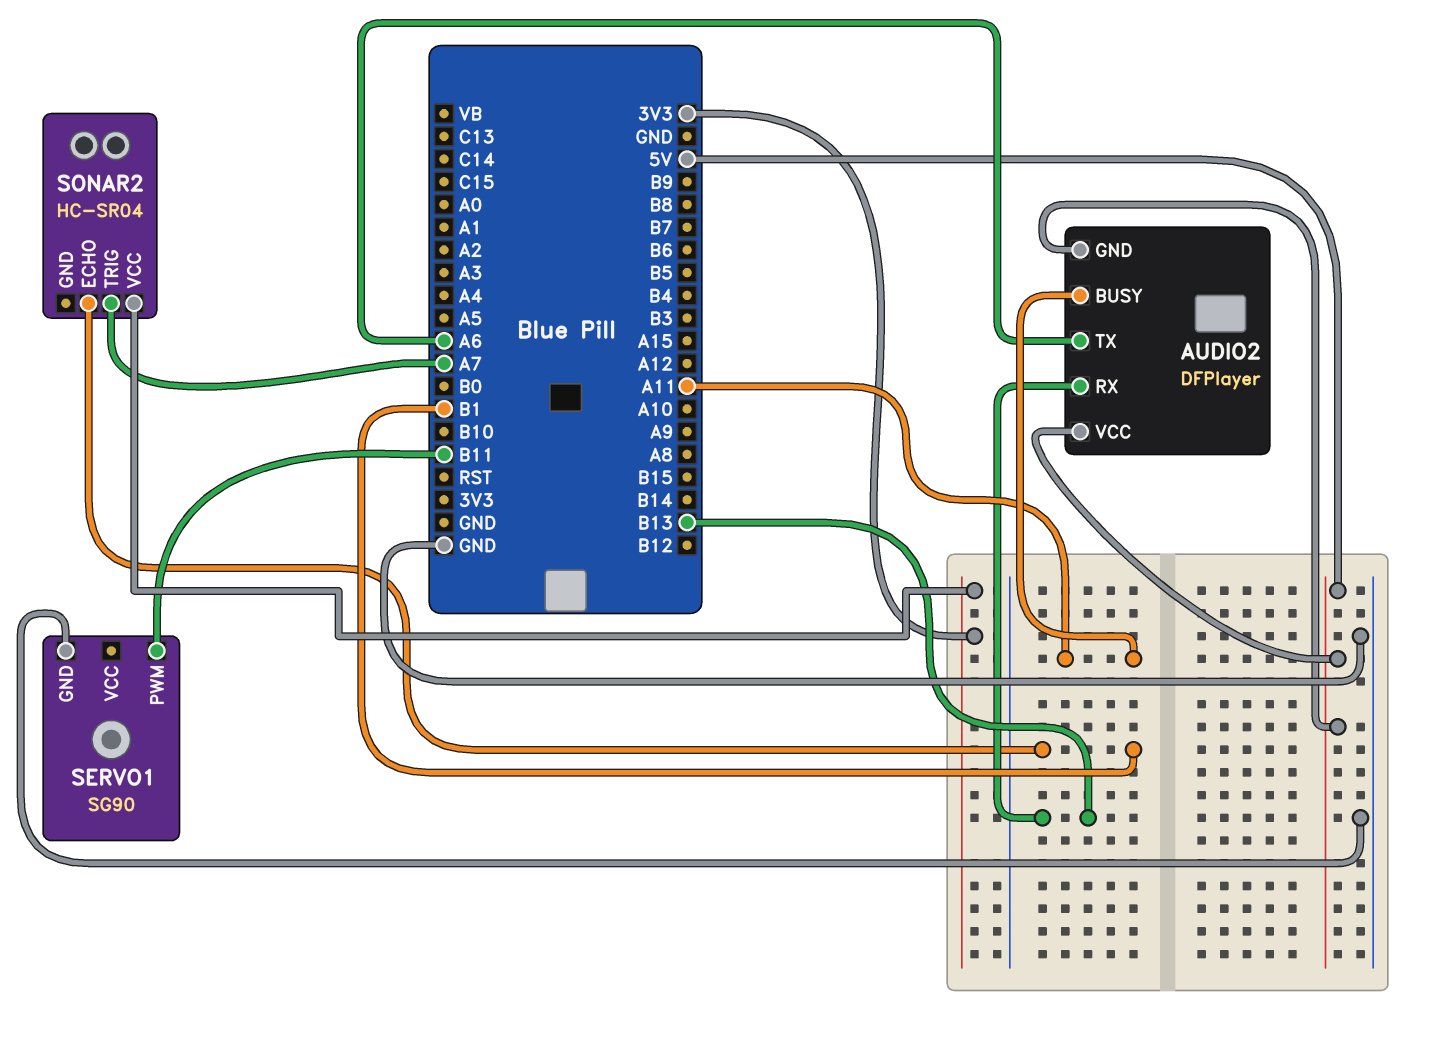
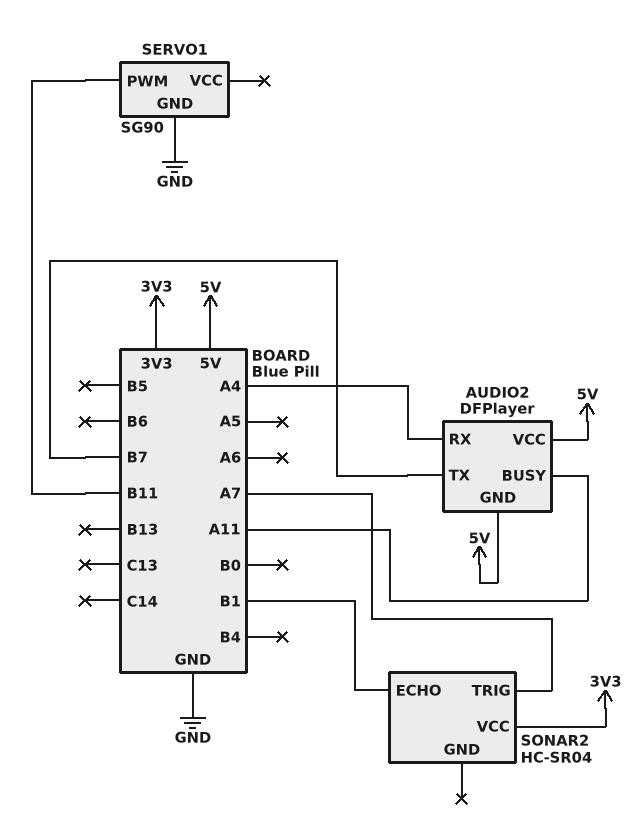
AUDIO2 pin RX: B13 -> A4
AUDIO2 pin TX: A6 -> B7

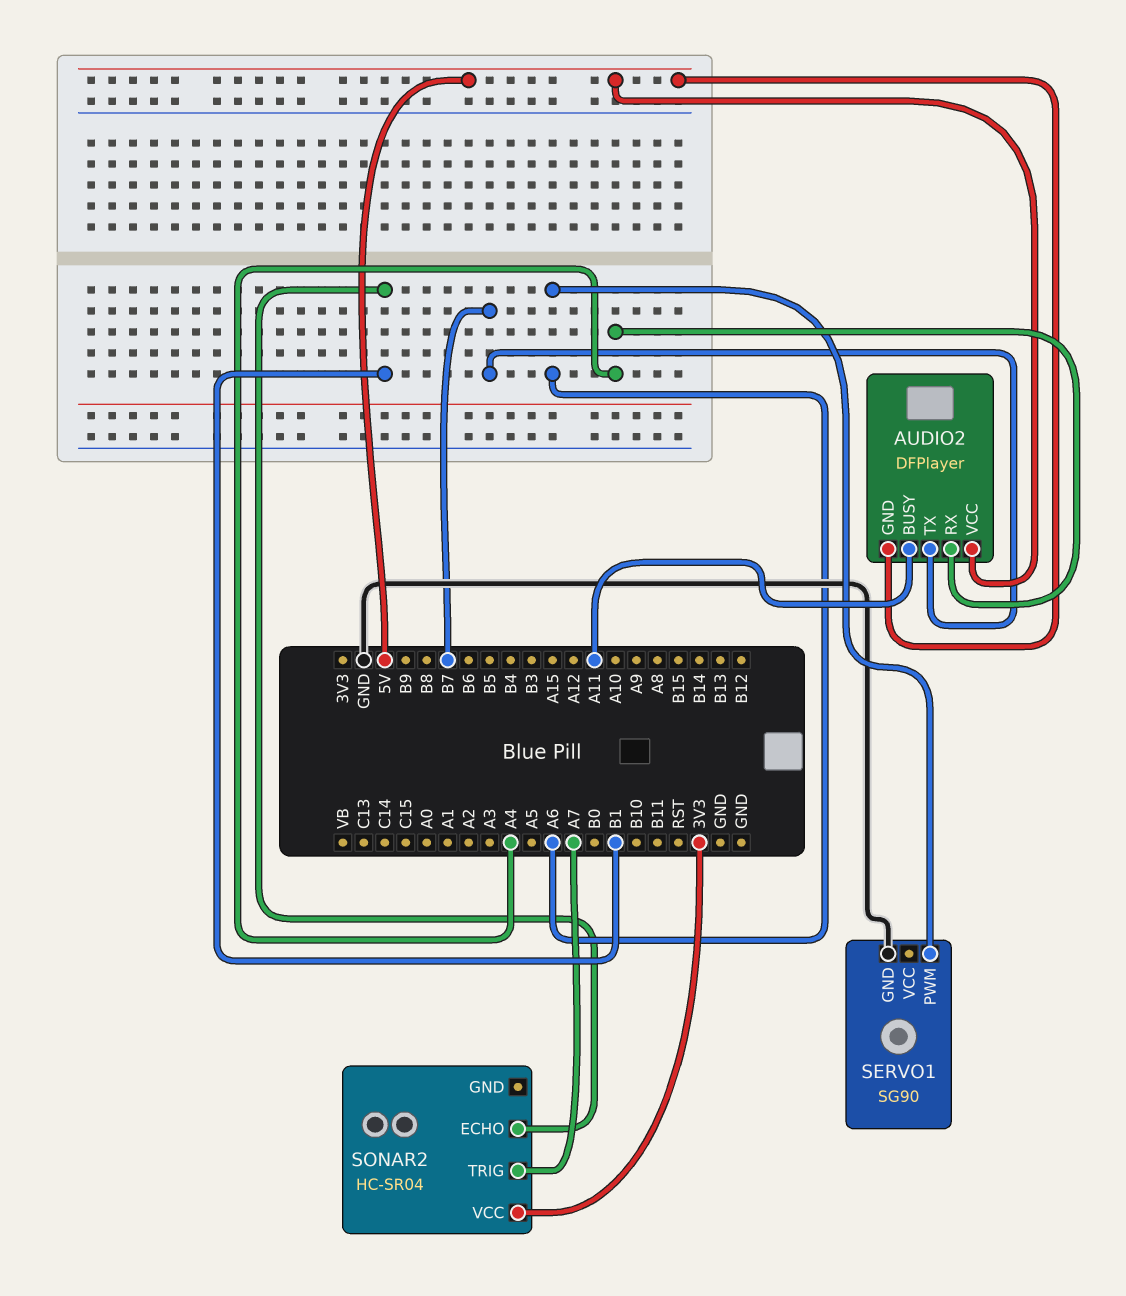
SERVO1 pin PWM: B11 -> A6

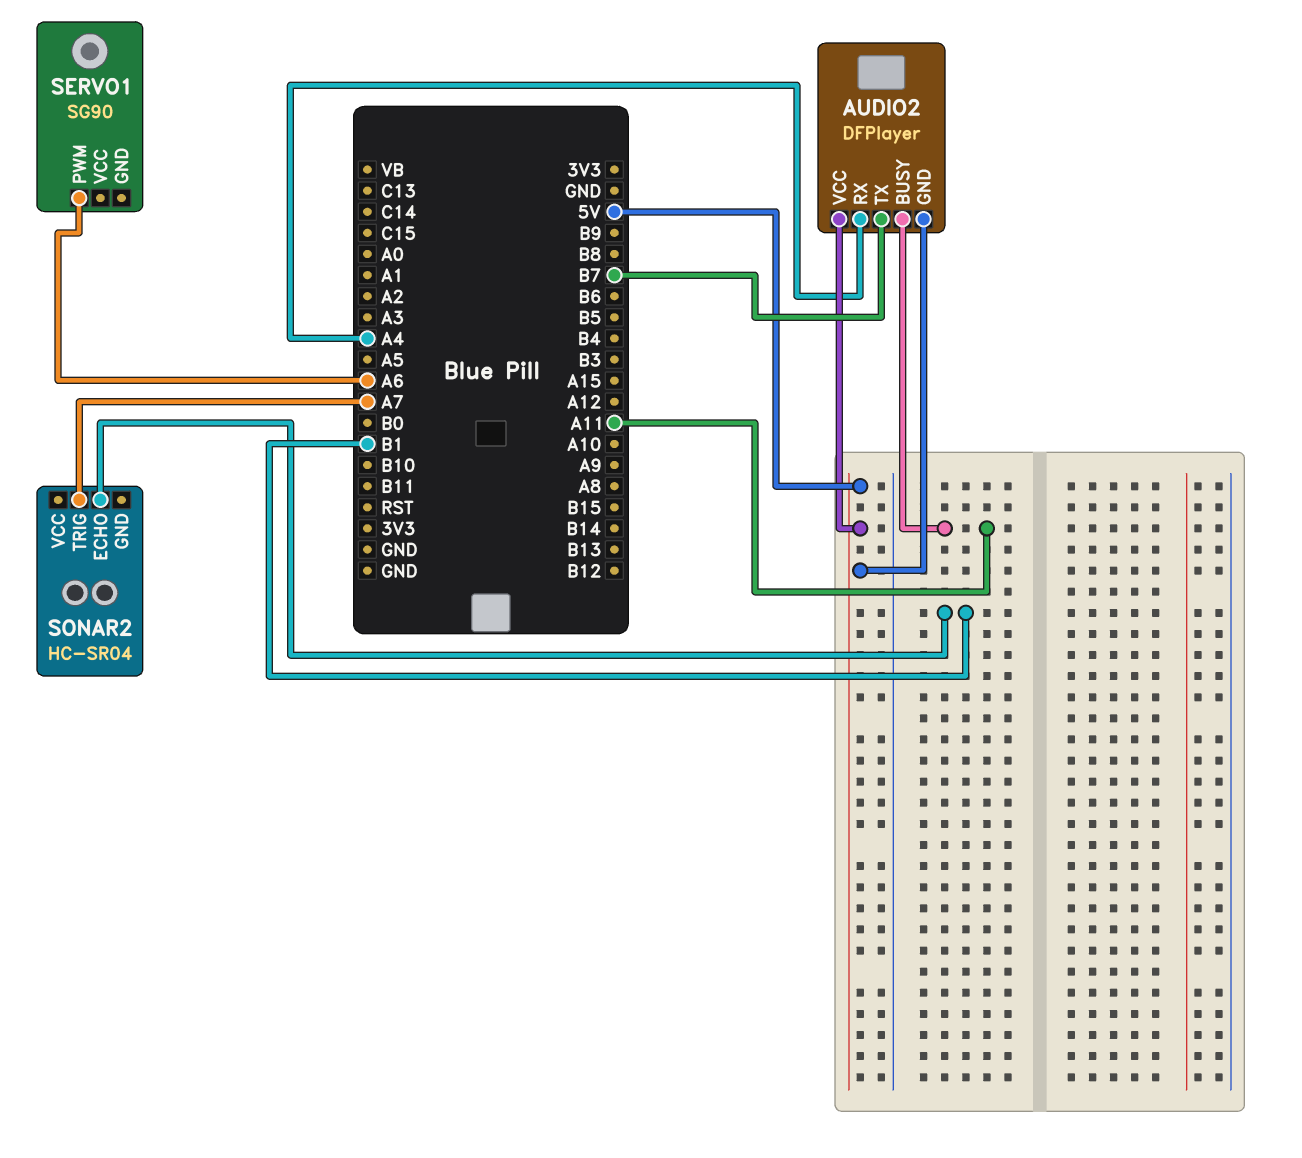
SERVO1 pin GND: GND -> none
SONAR2 pin VCC: 3V3 -> none

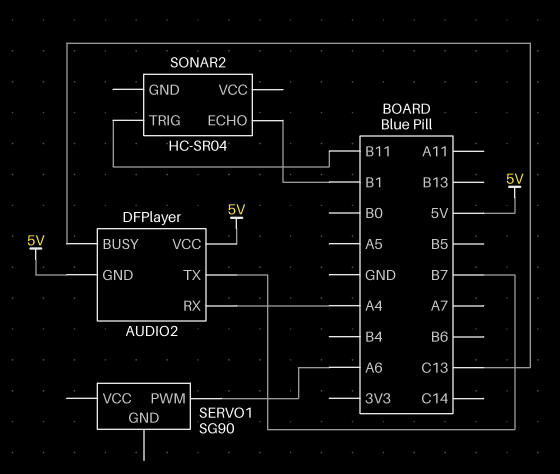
AUDIO2 pin BUSY: A11 -> C13
SONAR2 pin TRIG: A7 -> B11

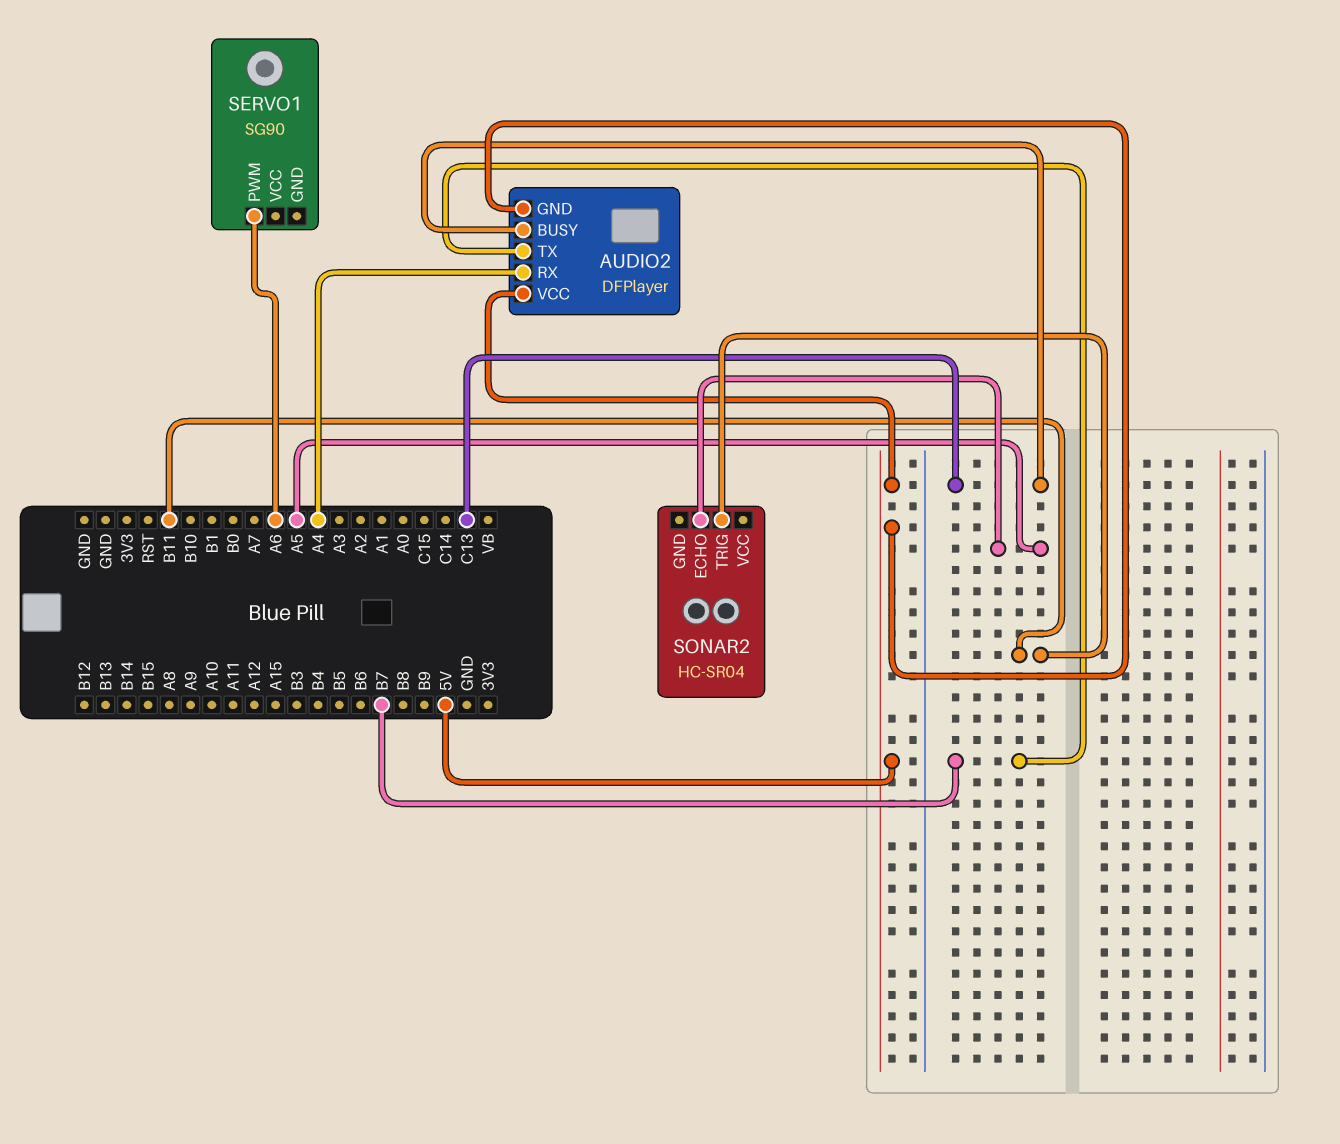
SONAR2 pin ECHO: B1 -> A5

